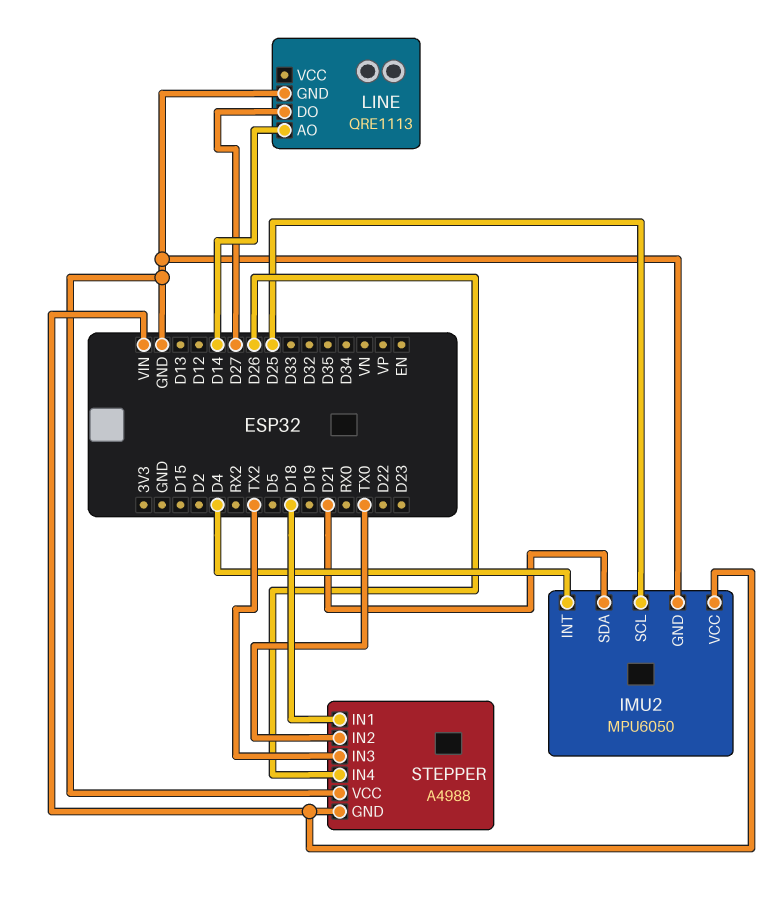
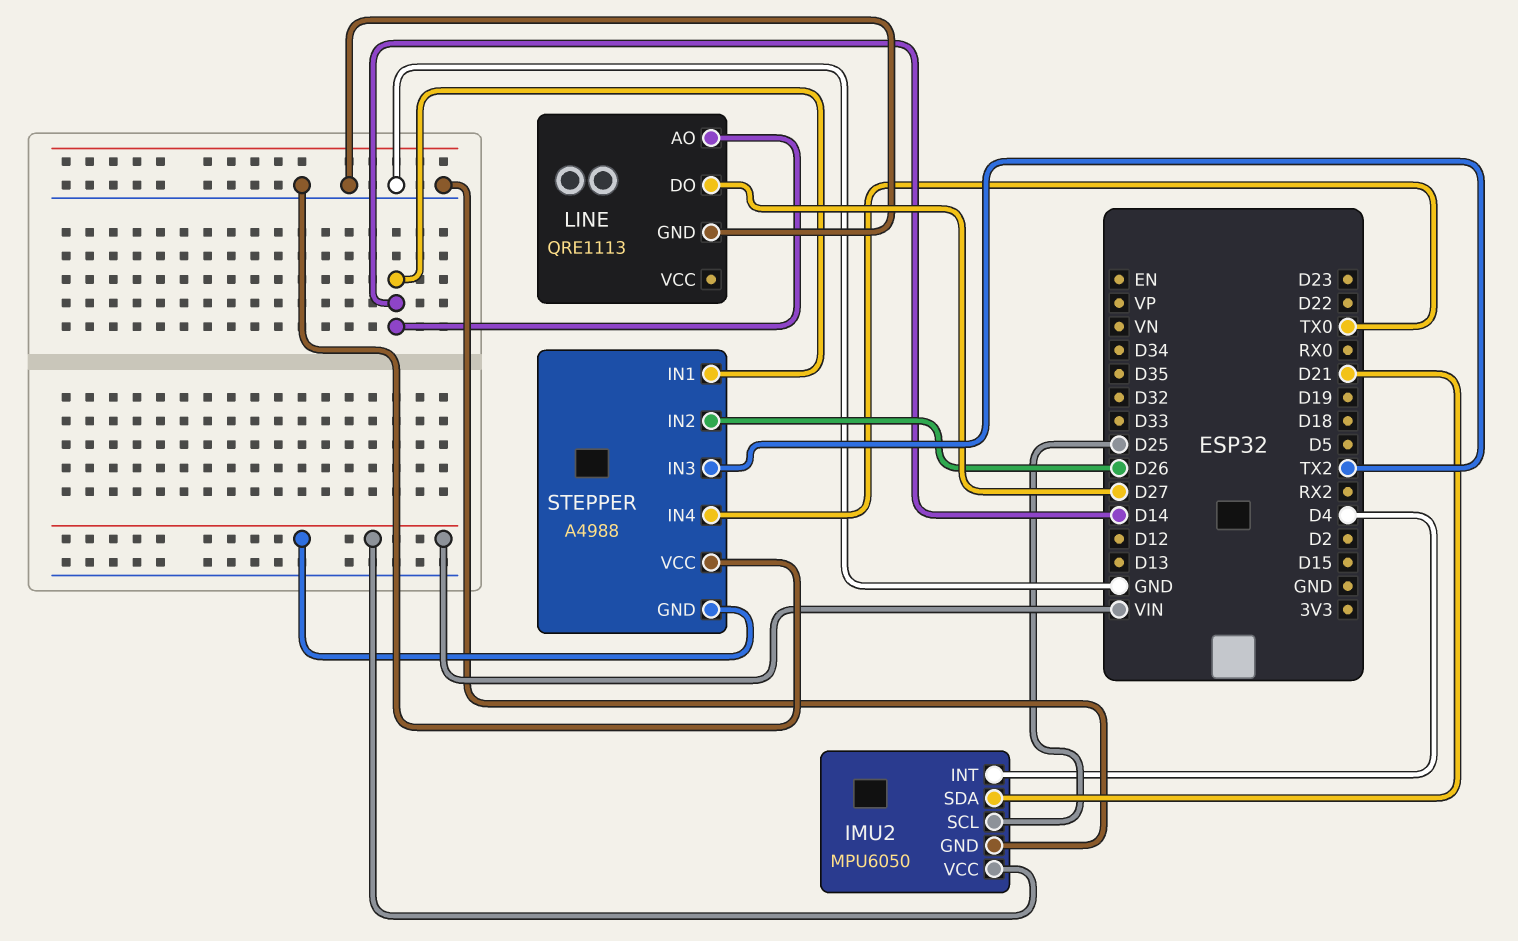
STEPPER pin IN1: D18 -> D14
STEPPER pin IN2: TX0 -> D26
STEPPER pin IN4: D26 -> TX0

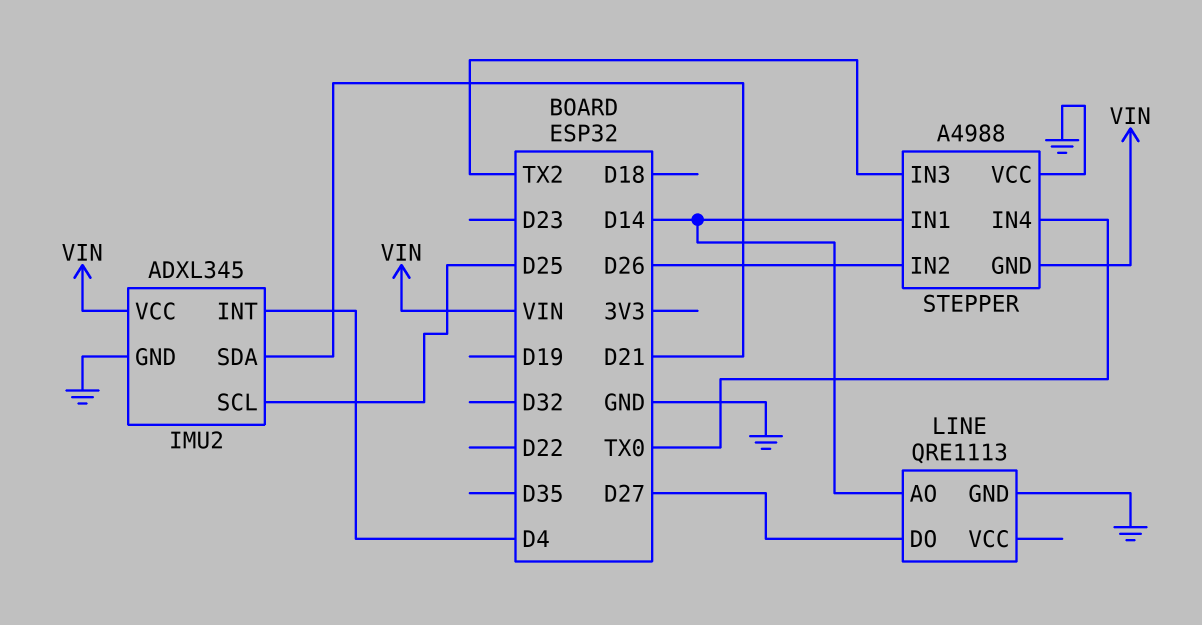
IMU2: MPU6050 -> ADXL345

